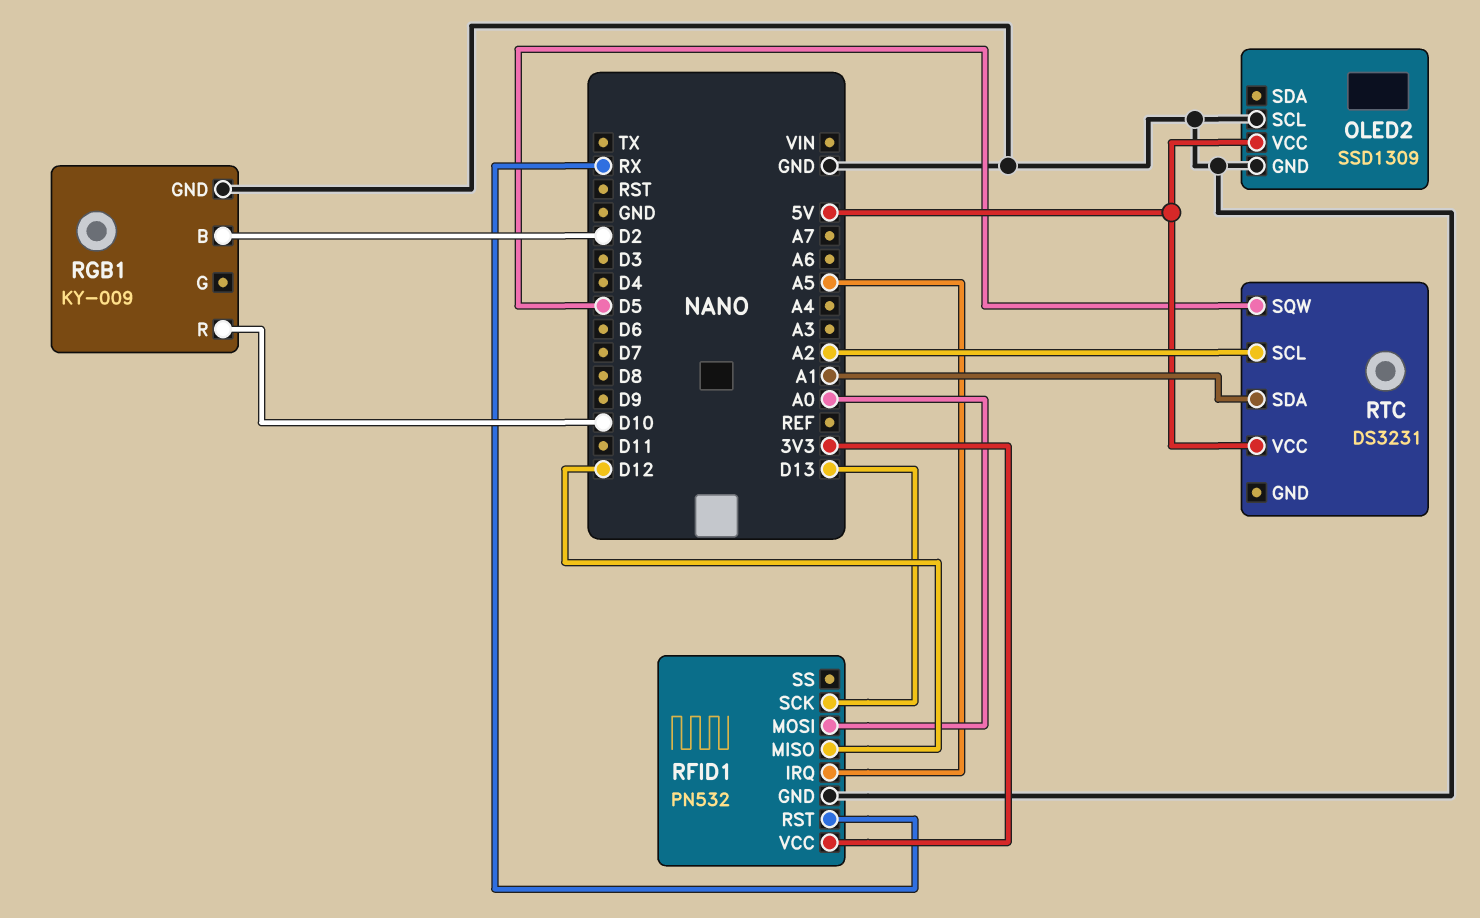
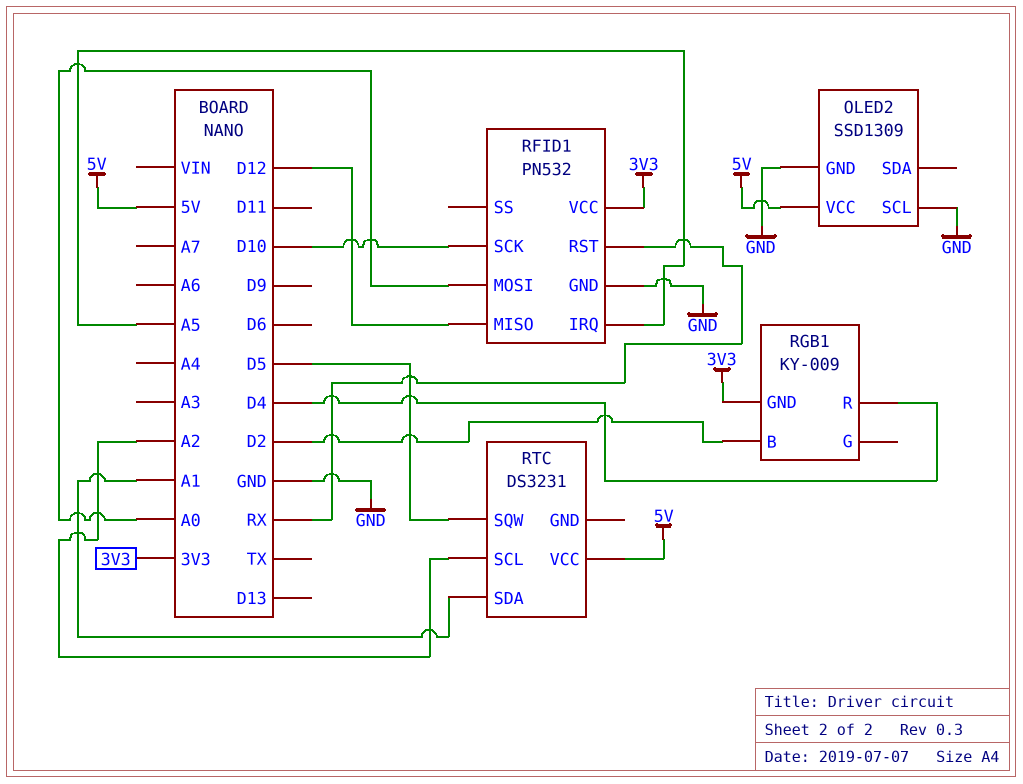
RFID1 pin SCK: D13 -> D10
RGB1 pin GND: GND -> 3V3
RGB1 pin R: D10 -> D4

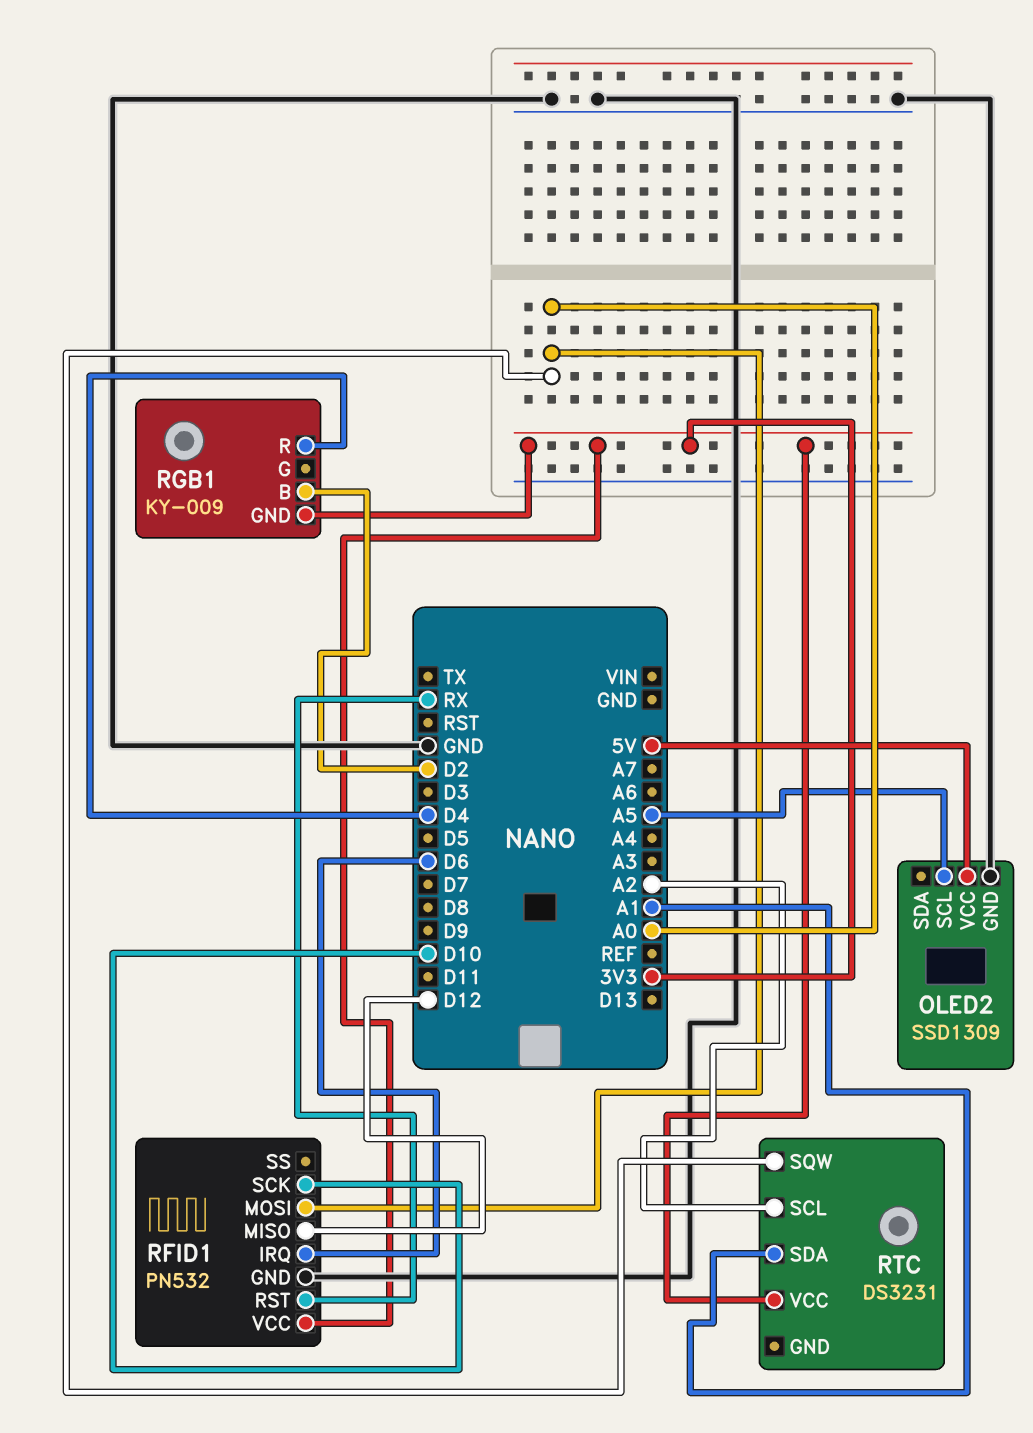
OLED2 pin SCL: GND -> A5
RFID1 pin IRQ: A5 -> D6
RTC pin SQW: D5 -> A0
RTC pin VCC: 5V -> 3V3

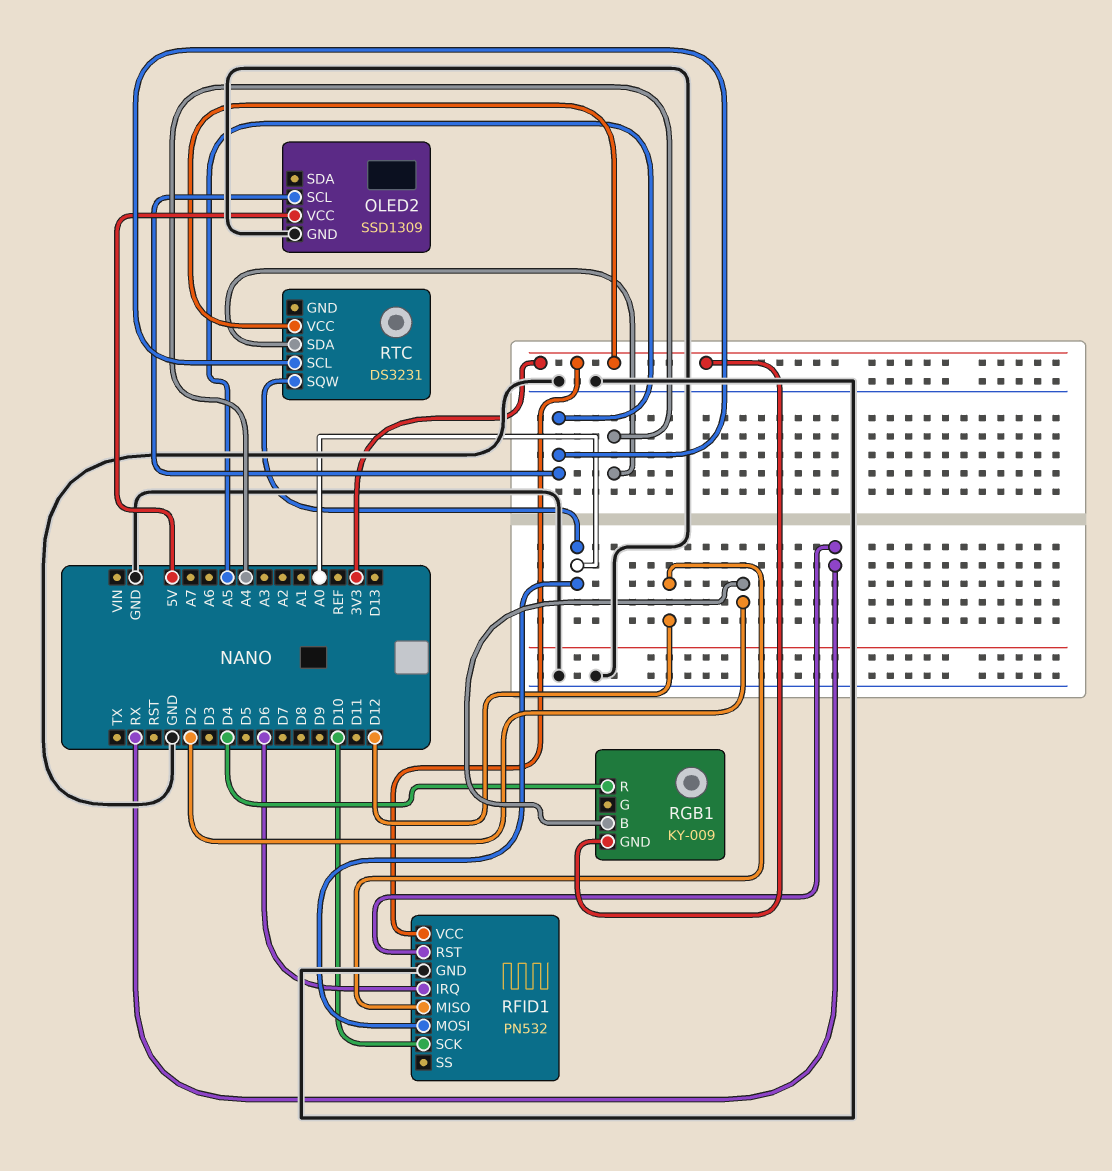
RTC pin SCL: A2 -> A5
RTC pin SDA: A1 -> A4

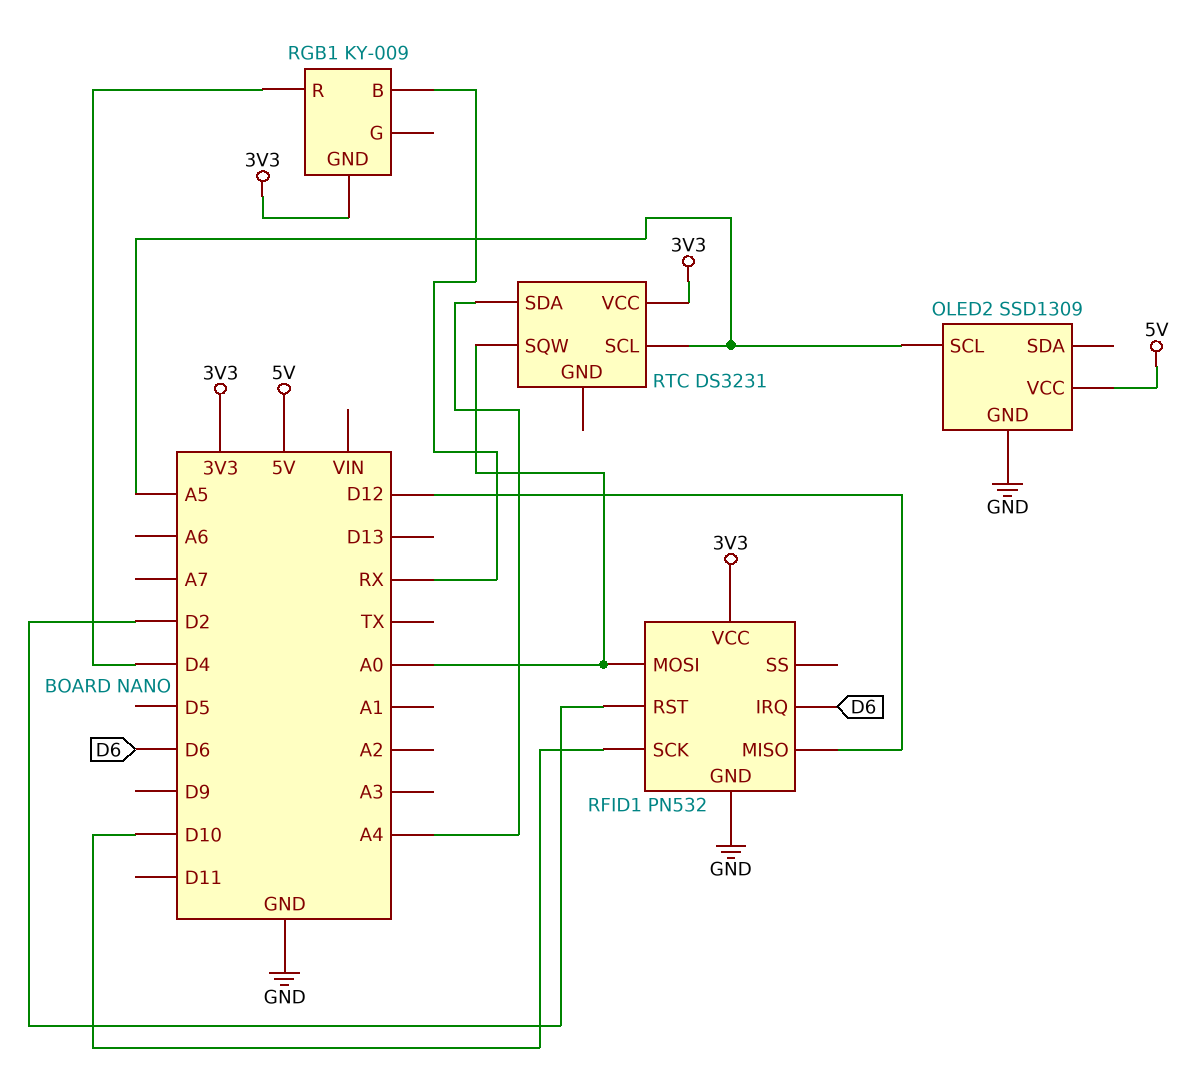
RFID1 pin RST: RX -> D2
RGB1 pin B: D2 -> RX

